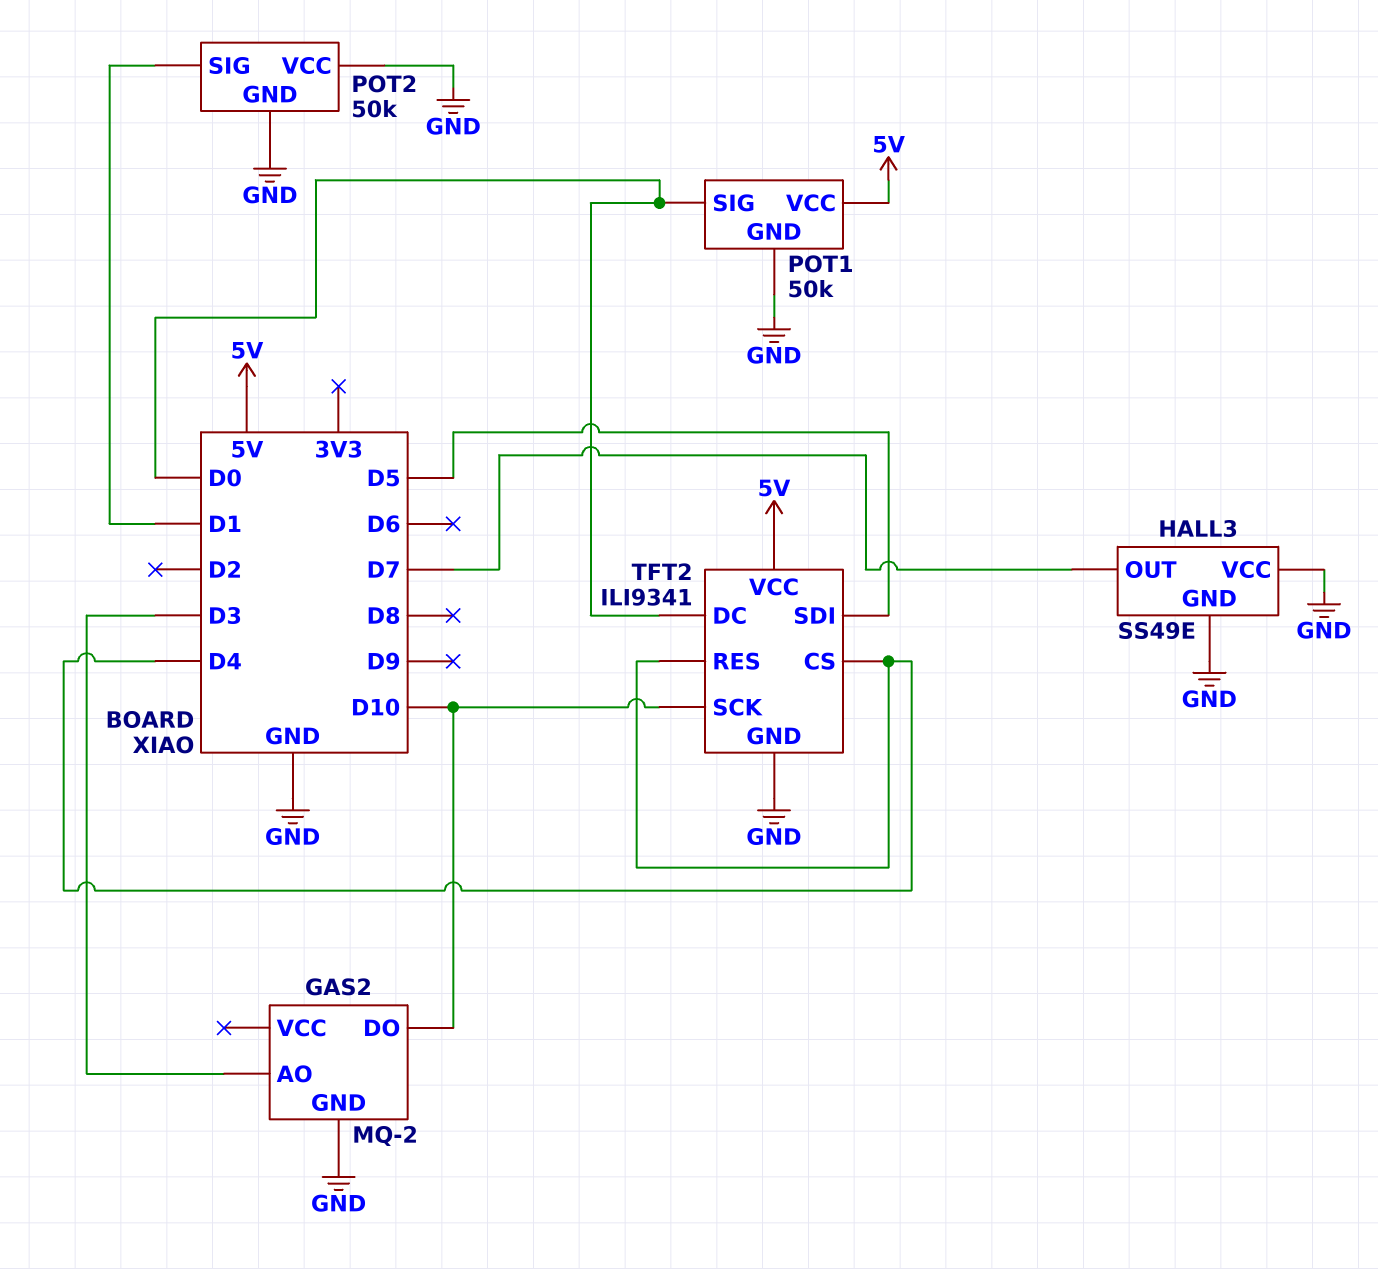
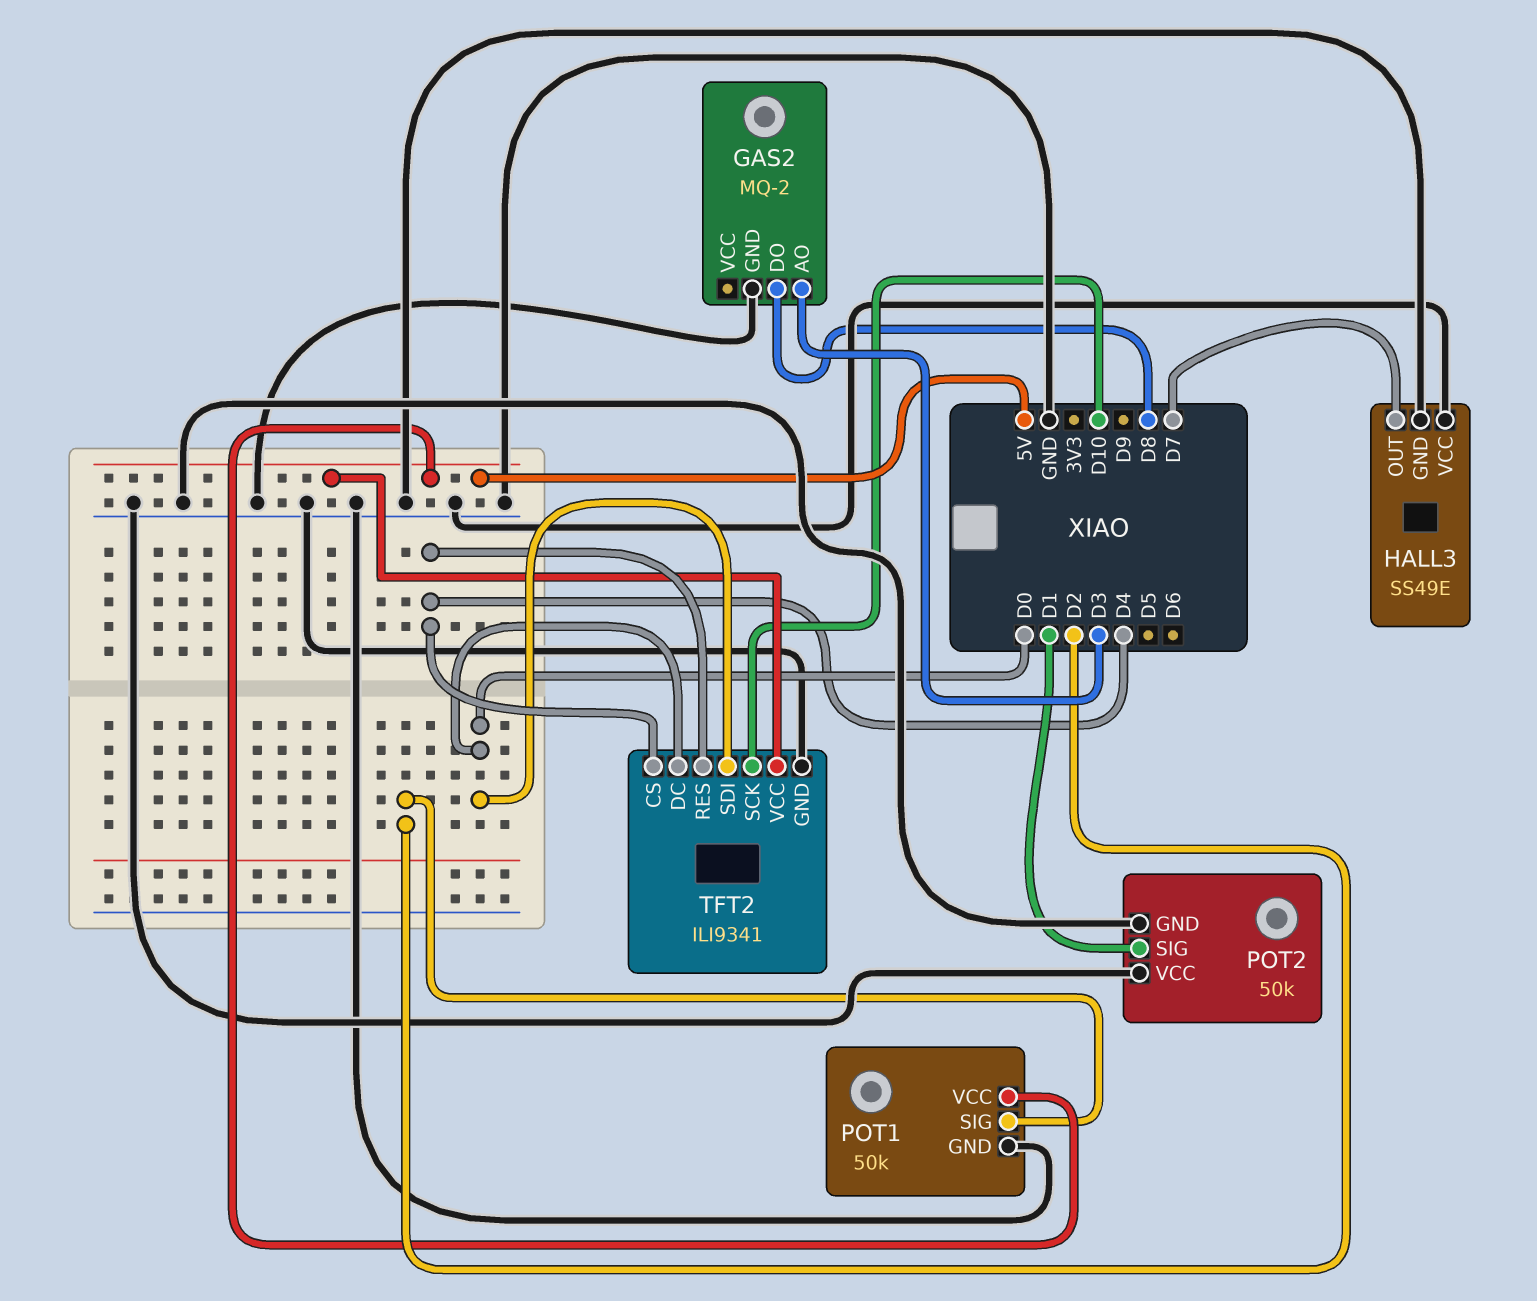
GAS2 pin DO: D10 -> D8
POT1 pin SIG: D0 -> D2
TFT2 pin SDI: D5 -> D0

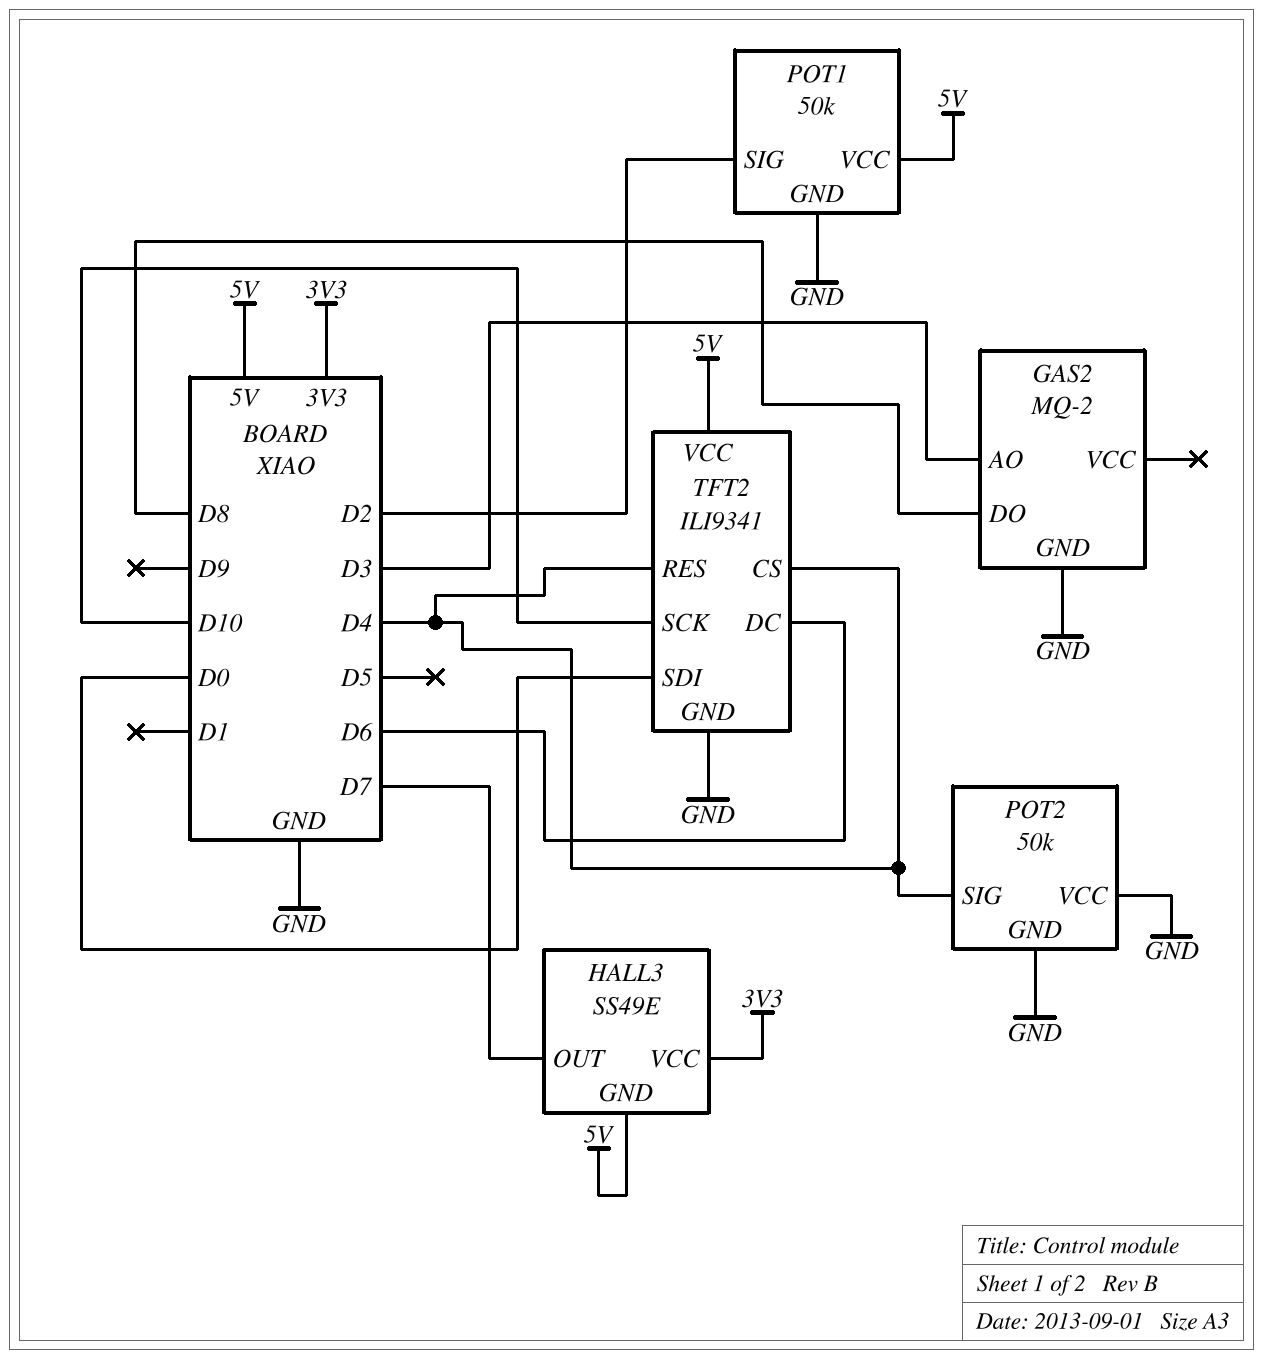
HALL3 pin GND: GND -> 5V
HALL3 pin VCC: GND -> 3V3
POT2 pin SIG: D1 -> D4
TFT2 pin DC: D0 -> D6

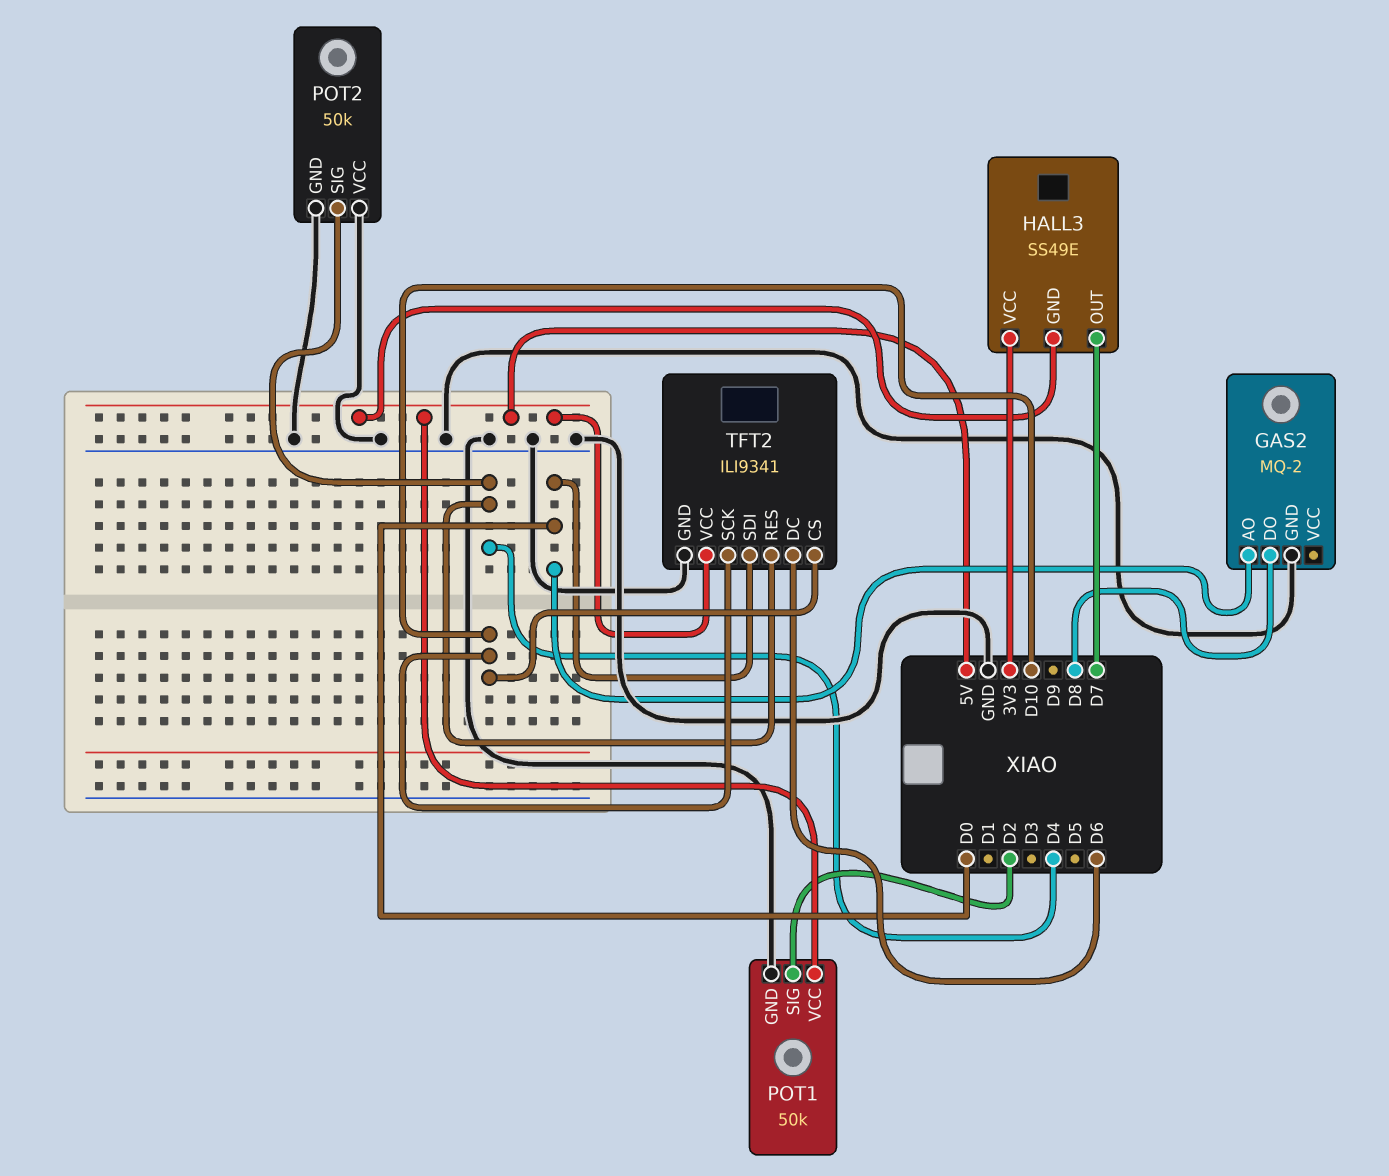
GAS2 pin AO: D3 -> D0
TFT2 pin CS: D4 -> D10

